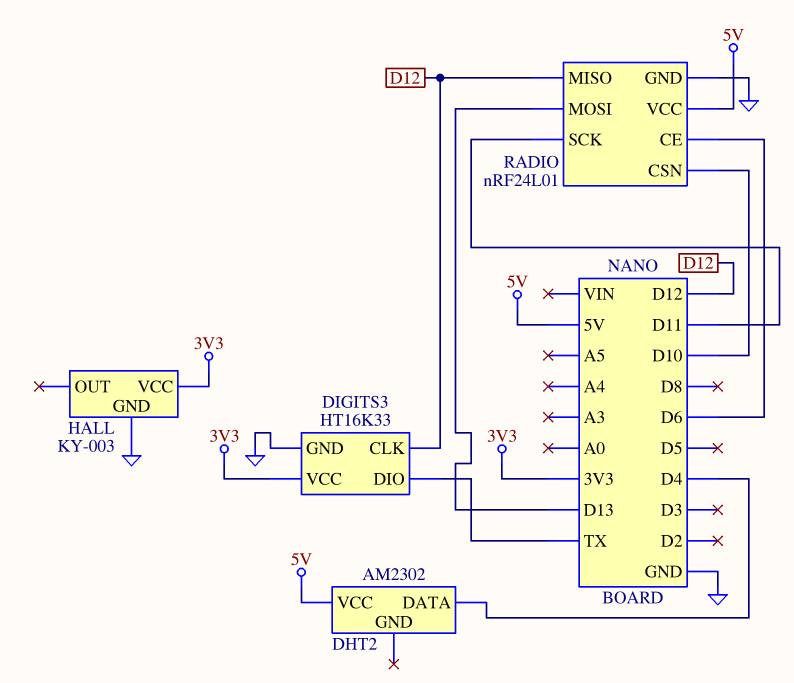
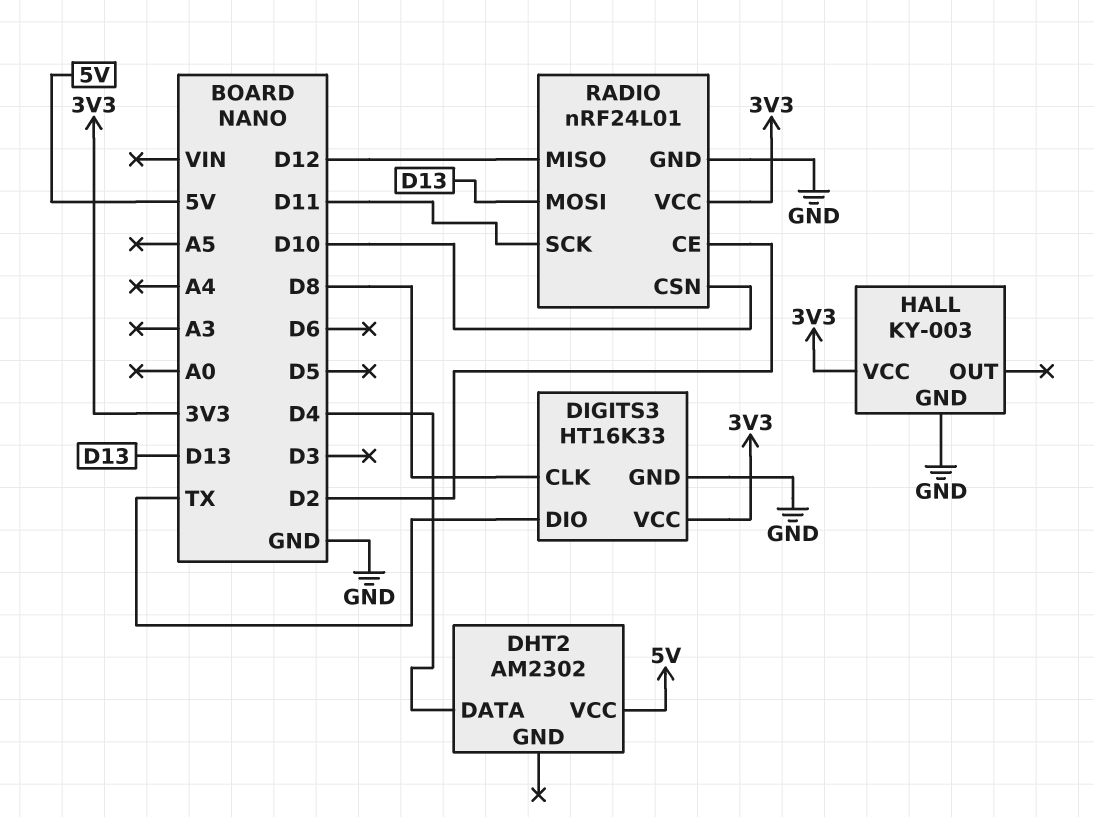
DIGITS3 pin CLK: D12 -> D8
RADIO pin CE: D6 -> D2
RADIO pin VCC: 5V -> 3V3

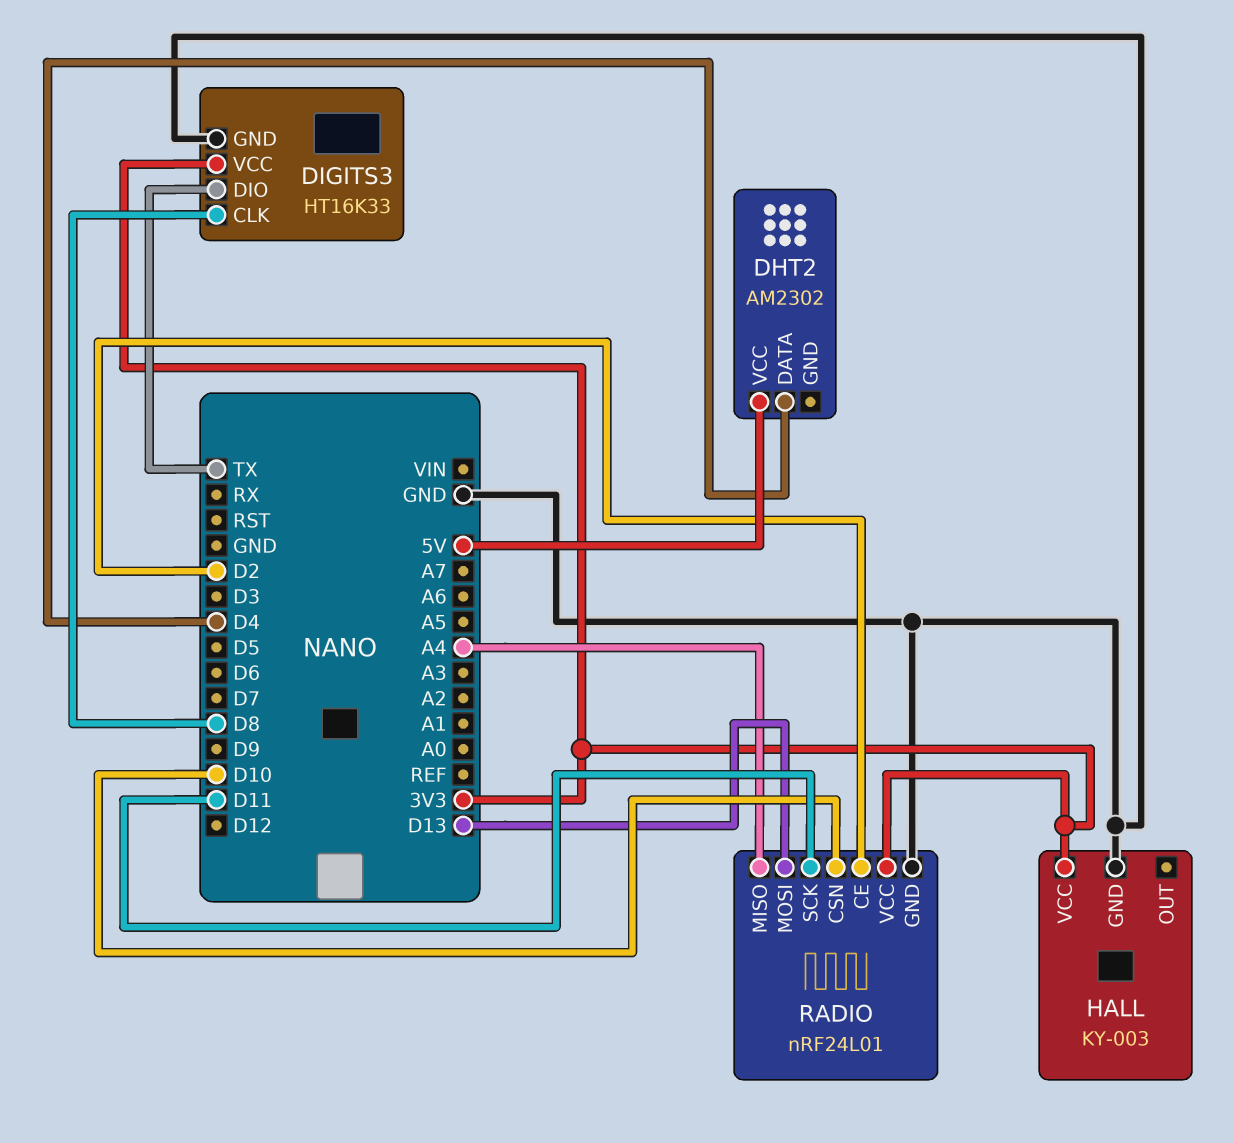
RADIO pin MISO: D12 -> A4

